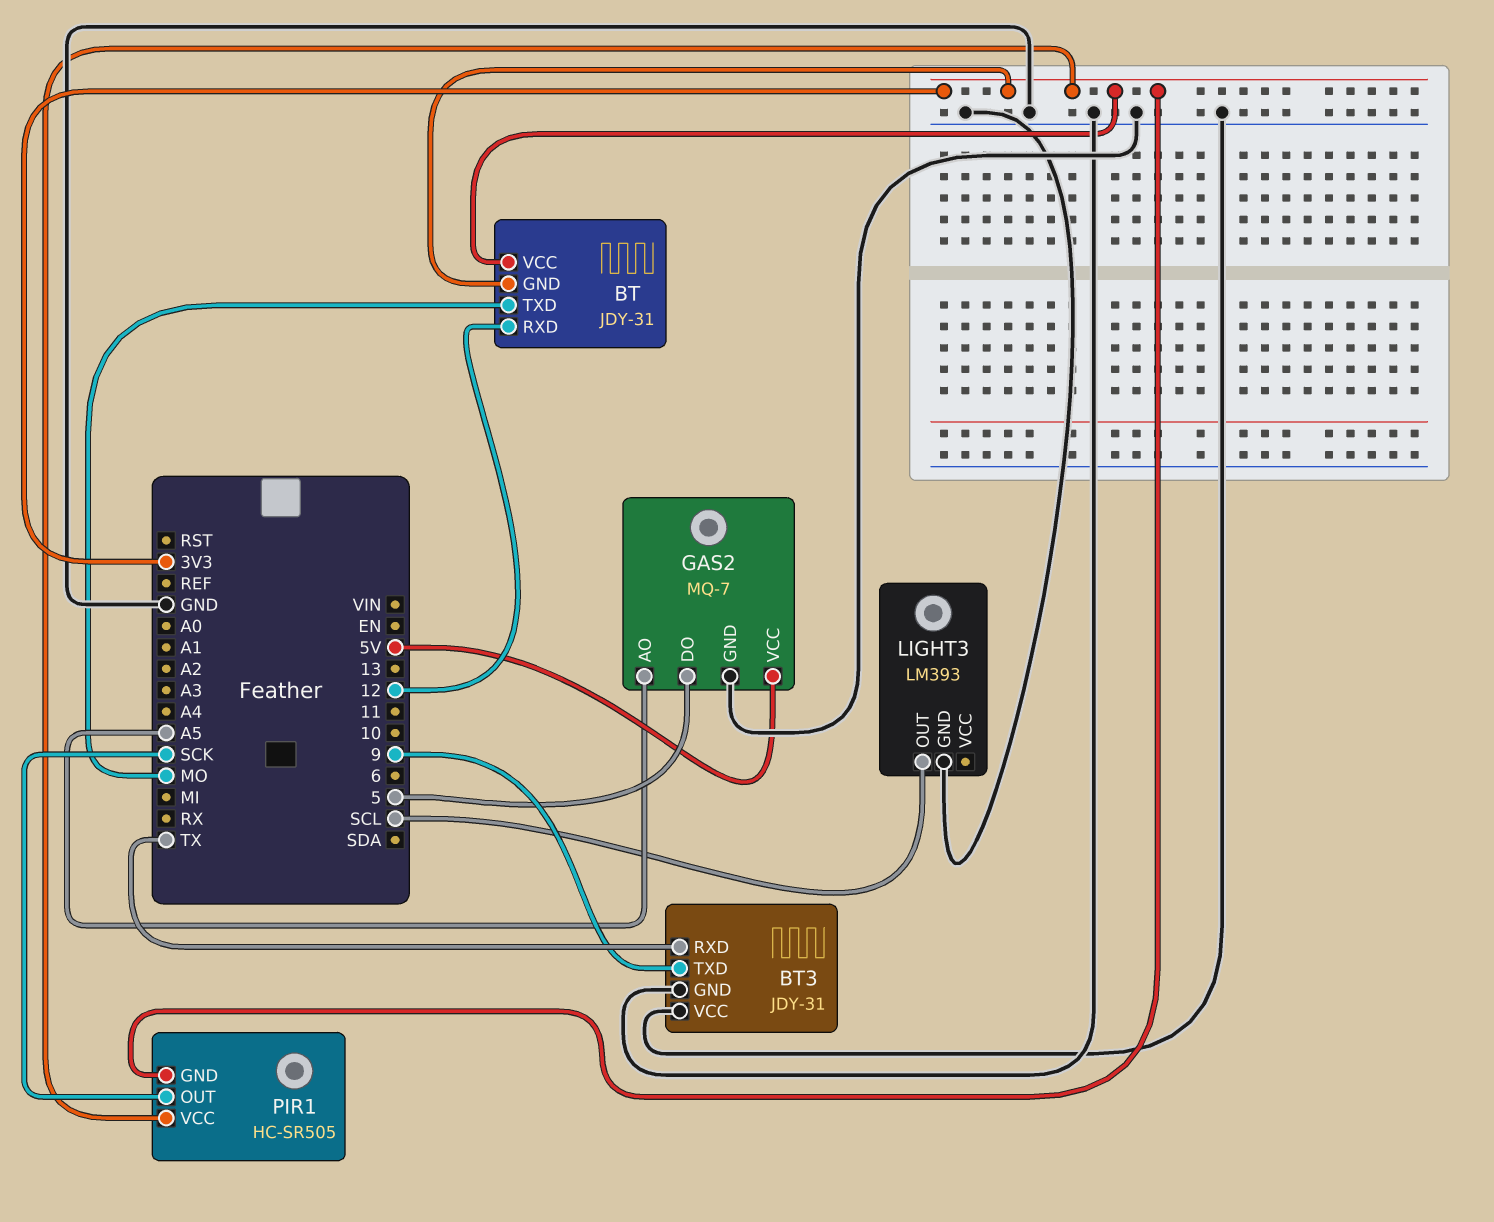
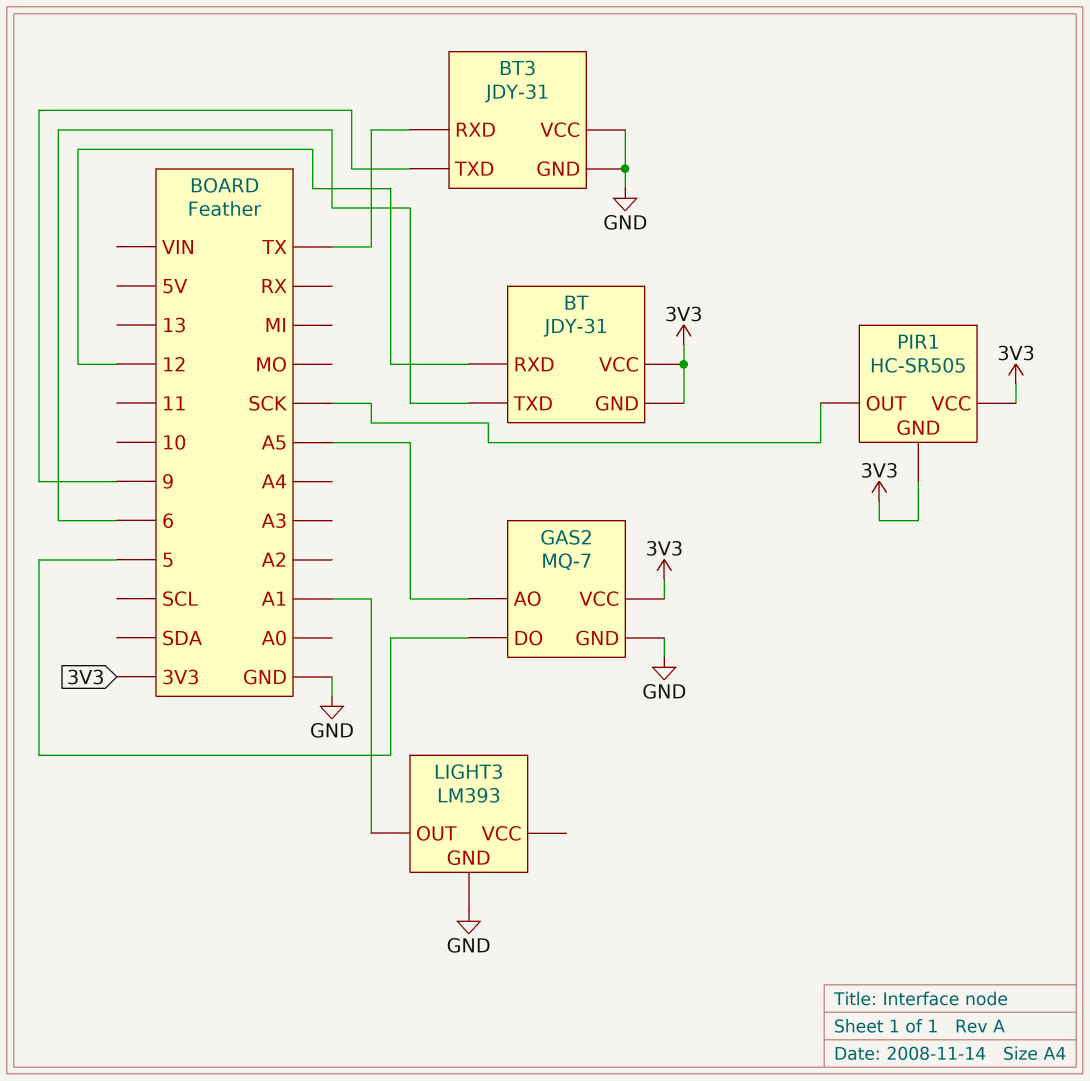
BT pin TXD: MO -> 6
GAS2 pin VCC: 5V -> 3V3
LIGHT3 pin OUT: SCL -> A1

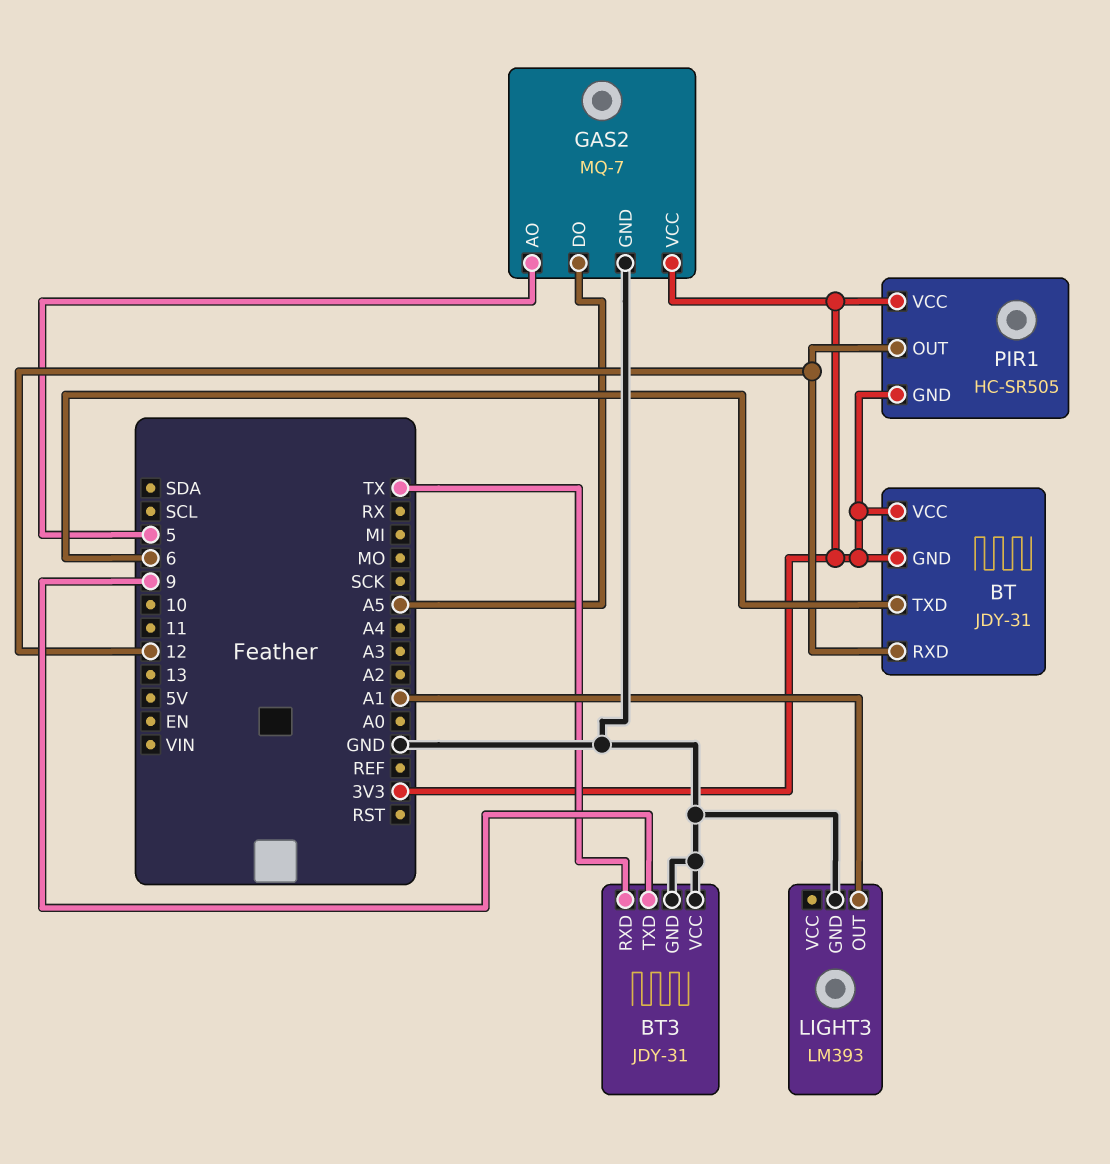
GAS2 pin AO: A5 -> 5
GAS2 pin DO: 5 -> A5
PIR1 pin OUT: SCK -> 12

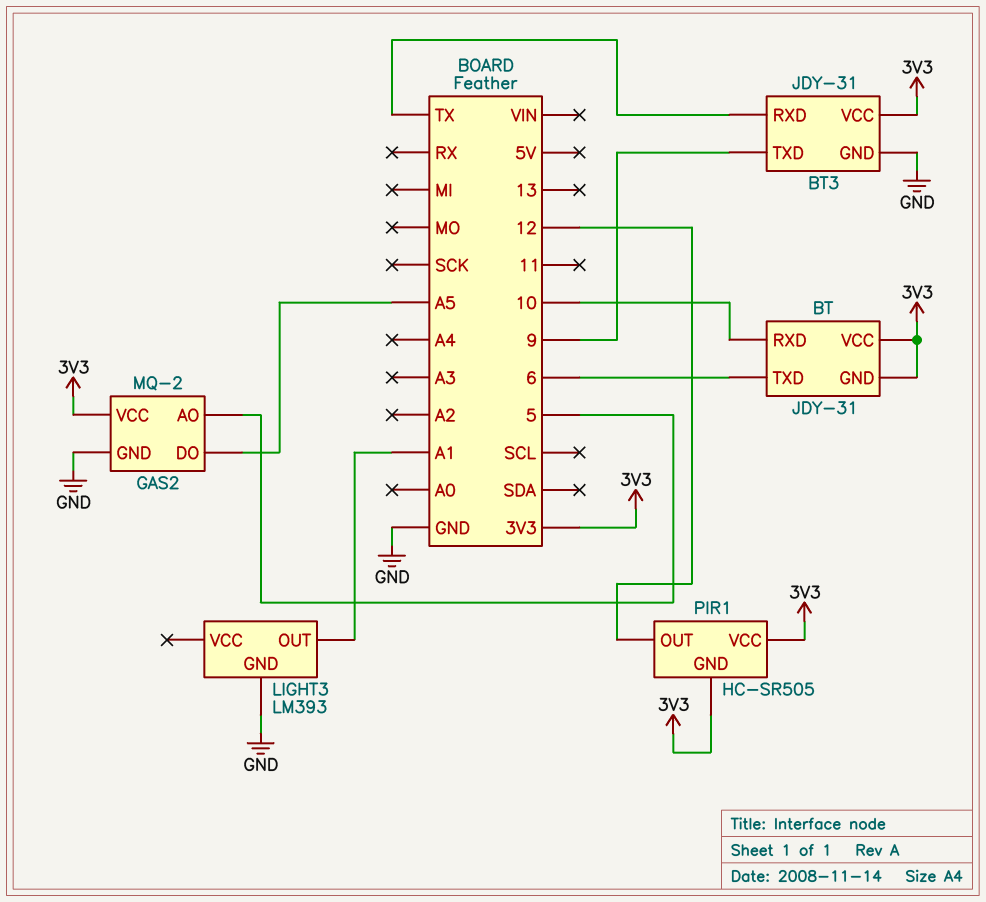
BT pin RXD: 12 -> 10
BT3 pin VCC: GND -> 3V3
GAS2: MQ-7 -> MQ-2

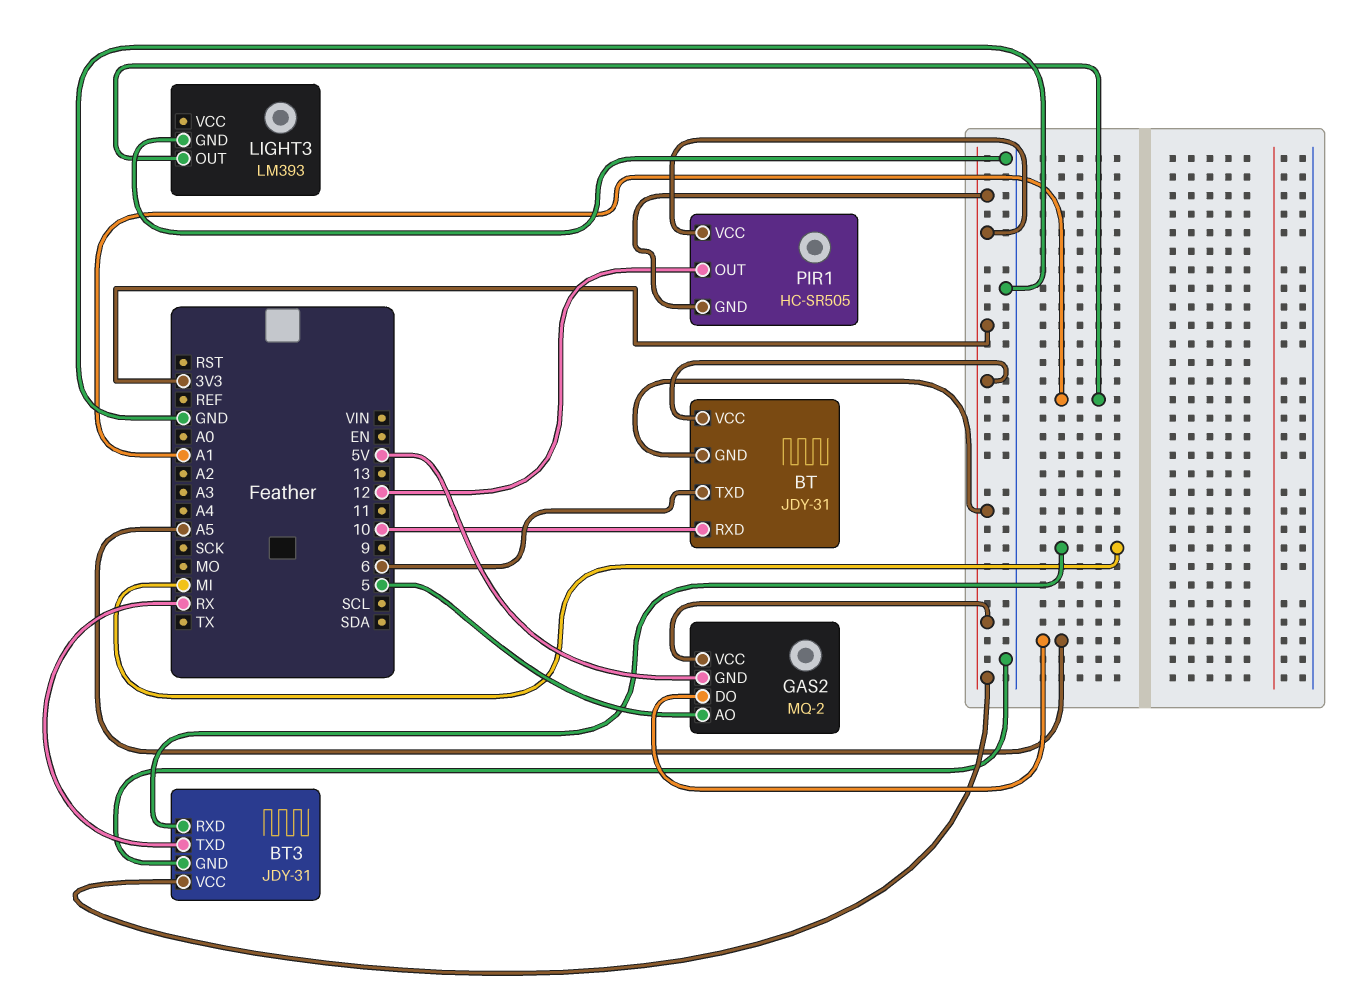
BT3 pin RXD: TX -> MI
BT3 pin TXD: 9 -> RX
GAS2 pin GND: GND -> 5V

